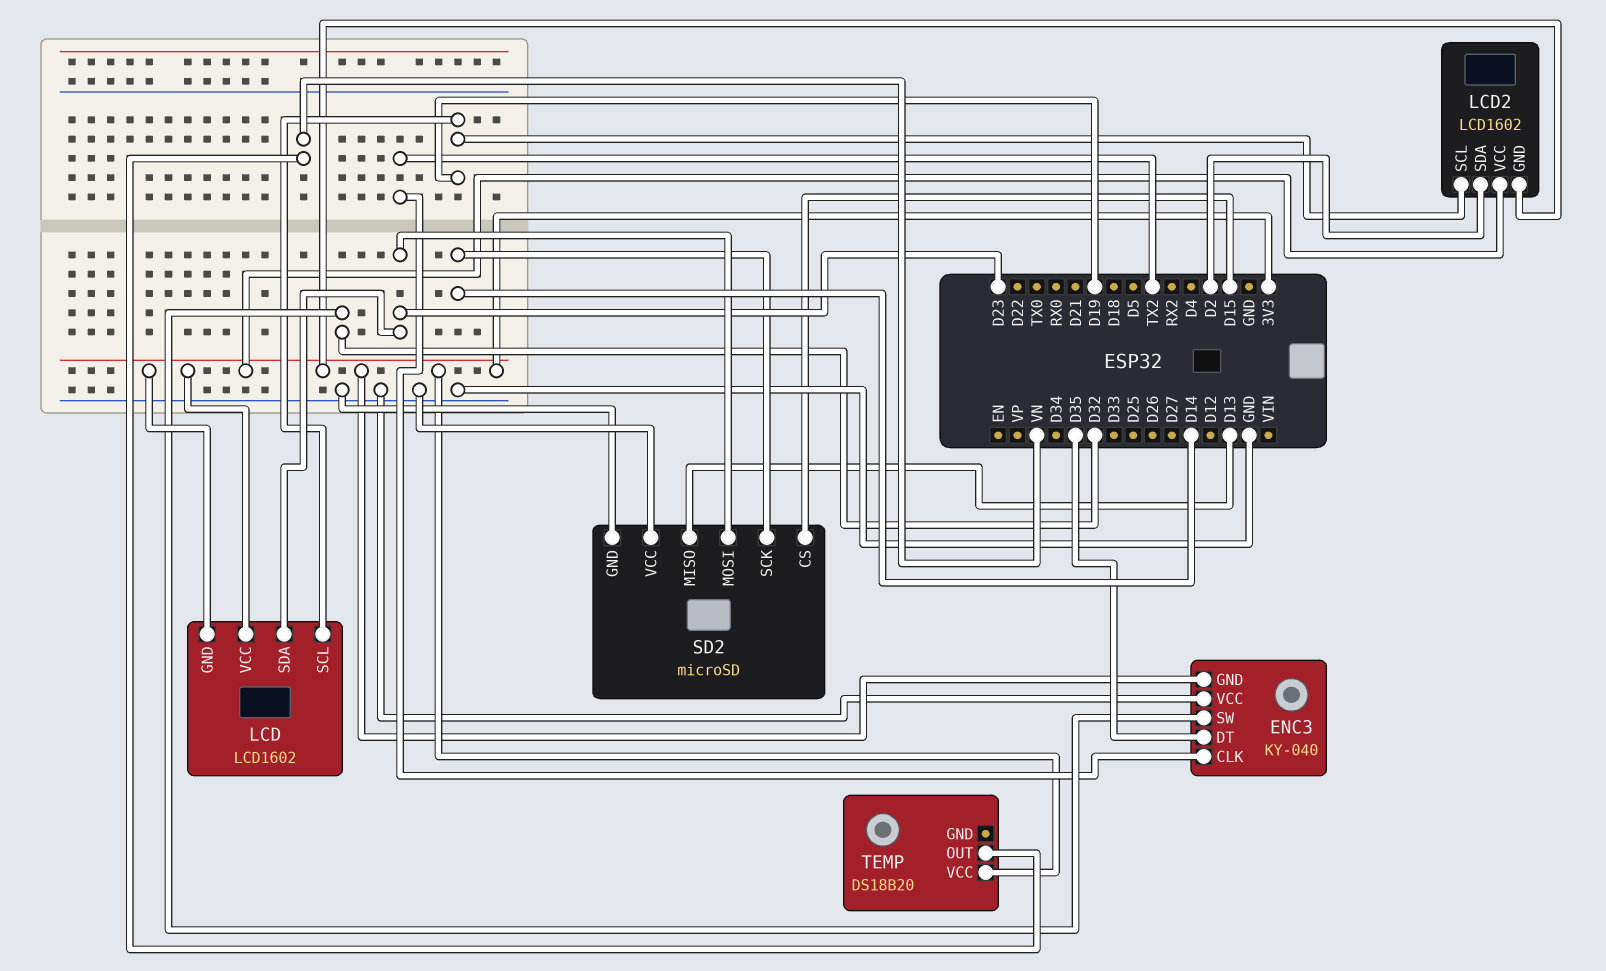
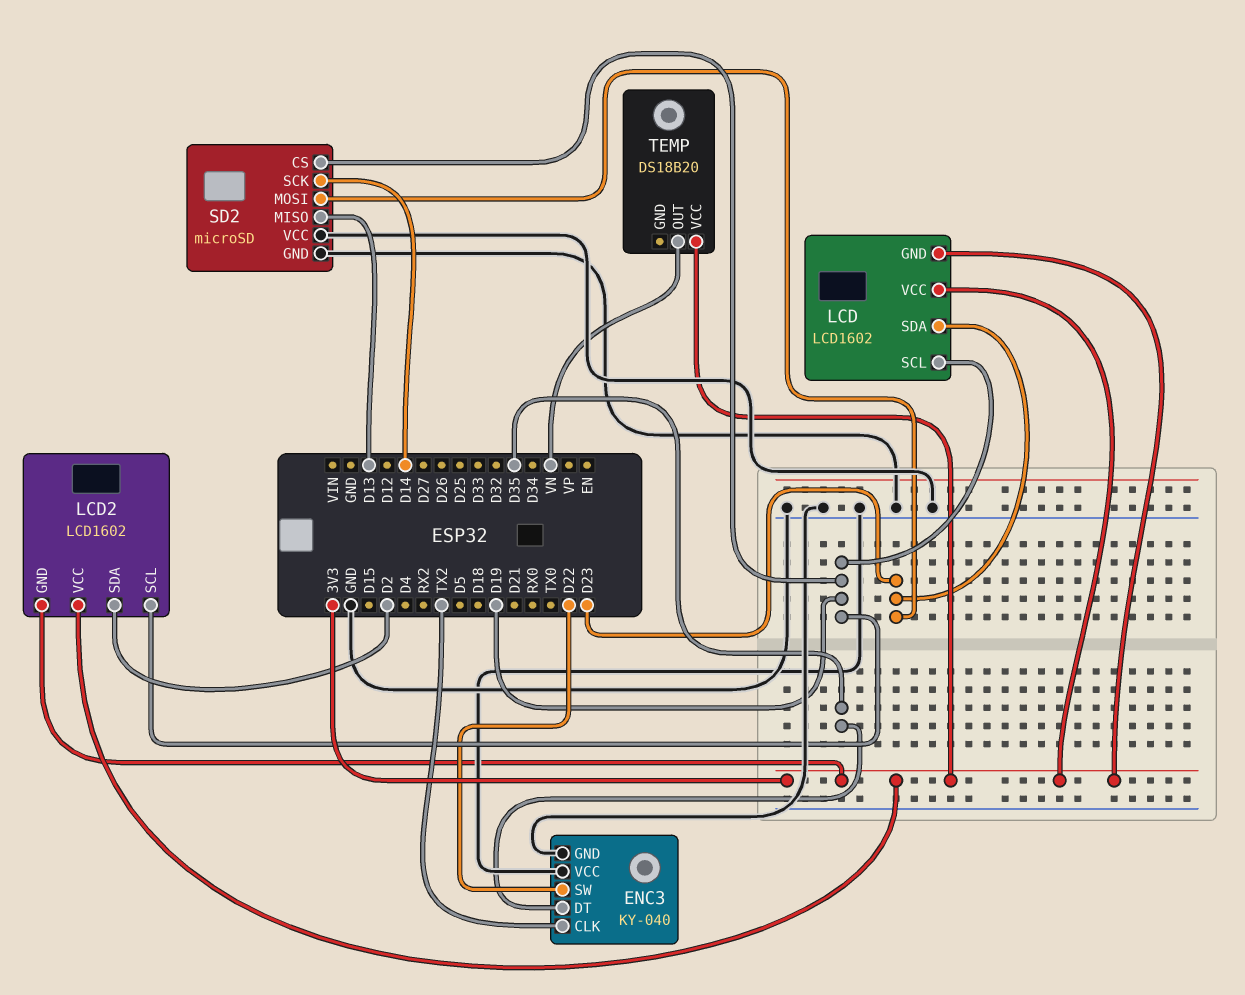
ENC3 pin GND: 3V3 -> GND
ENC3 pin SW: D32 -> D22
SD2 pin CS: D15 -> D19

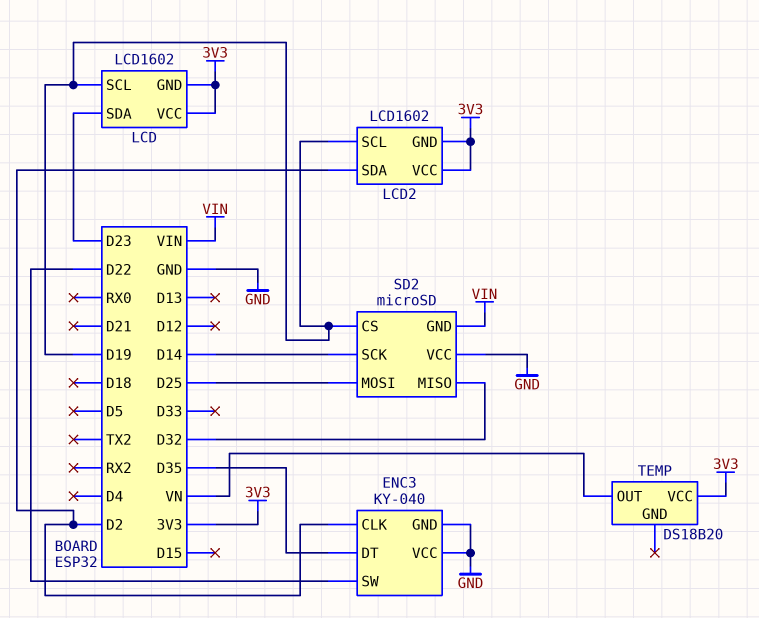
ENC3 pin CLK: TX2 -> D2
SD2 pin GND: GND -> VIN
SD2 pin MISO: D13 -> D32
SD2 pin MOSI: D23 -> D25

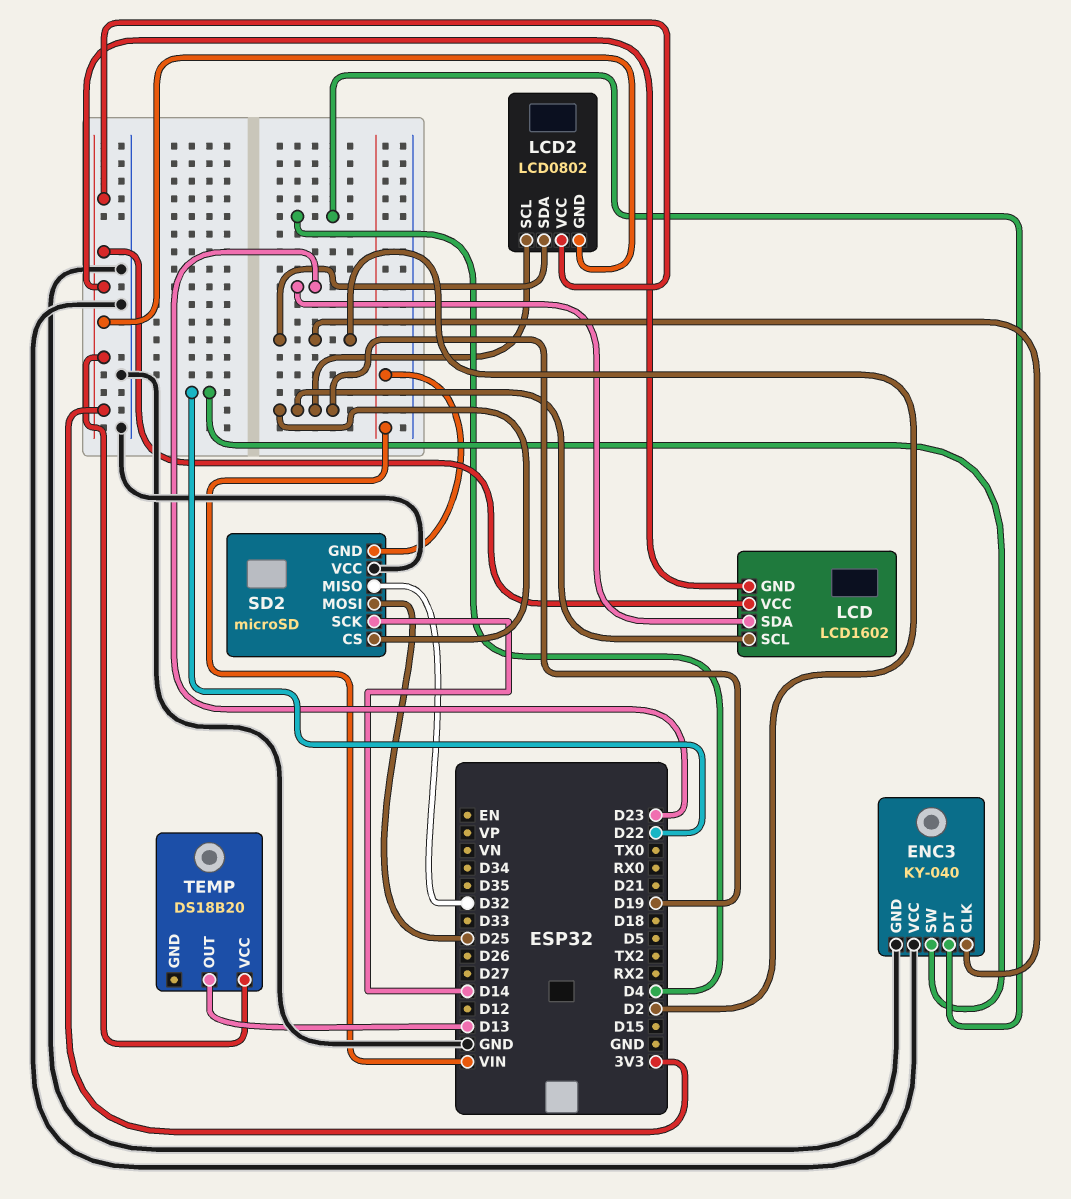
ENC3 pin DT: D35 -> D4
LCD2: LCD1602 -> LCD0802
TEMP pin OUT: VN -> D13

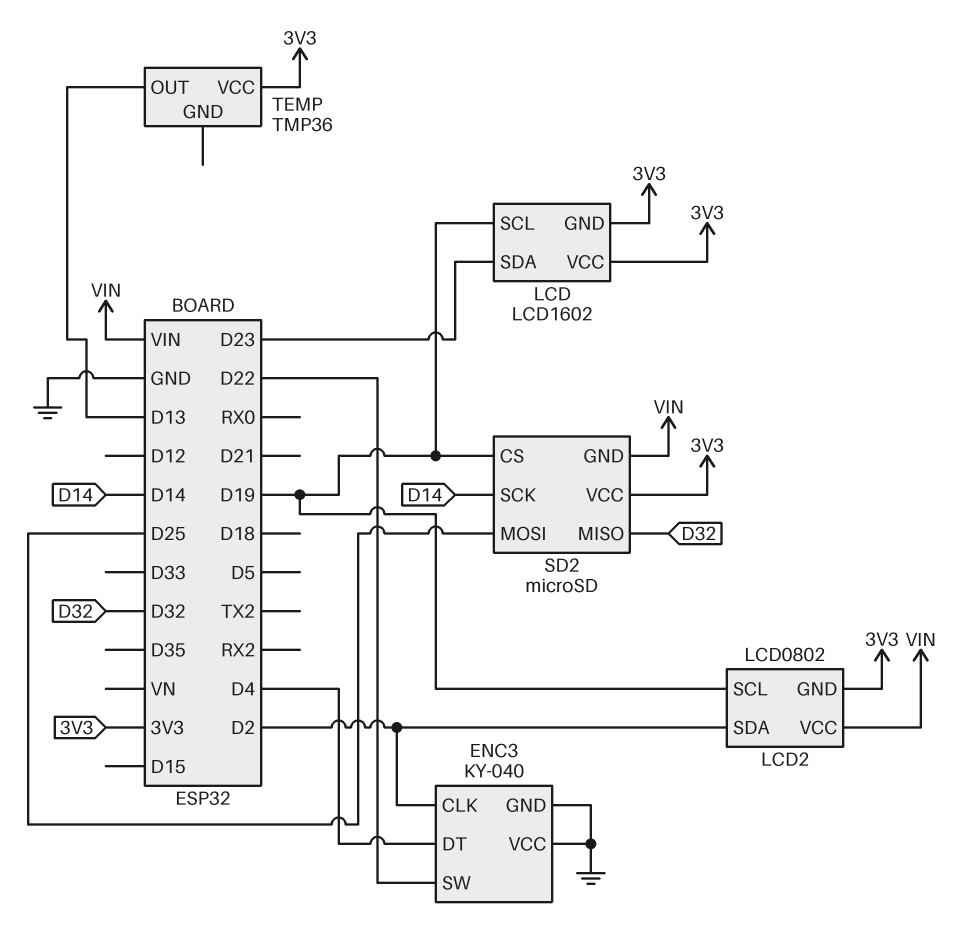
LCD2 pin VCC: 3V3 -> VIN
SD2 pin VCC: GND -> 3V3
TEMP: DS18B20 -> TMP36

